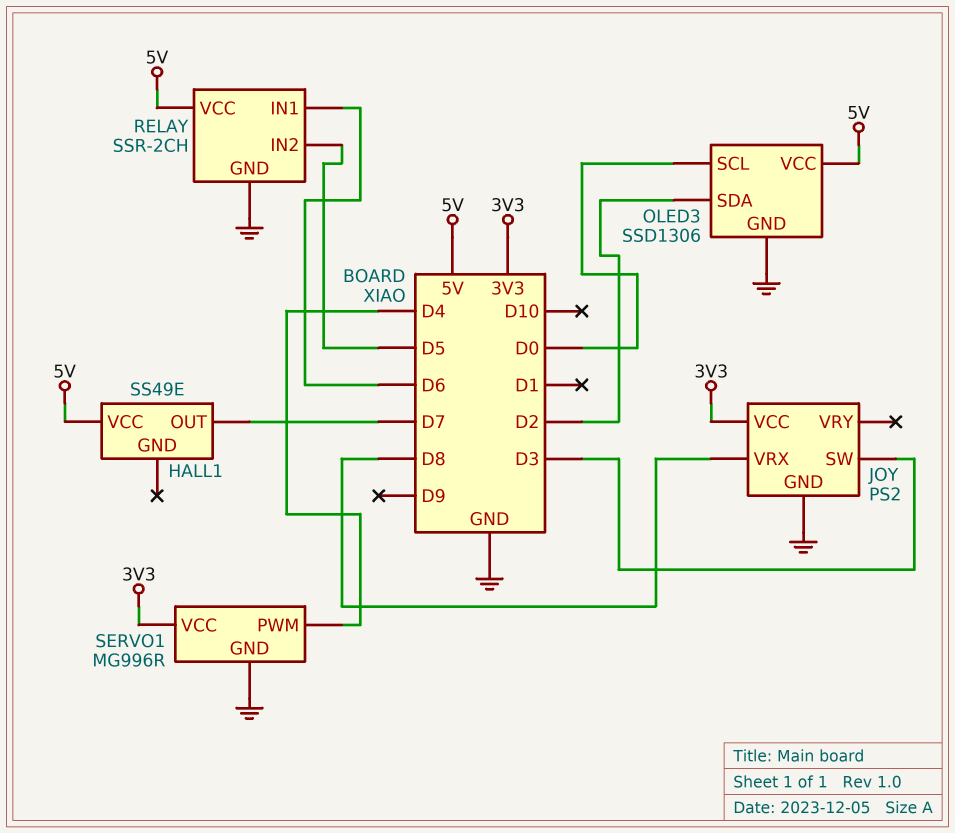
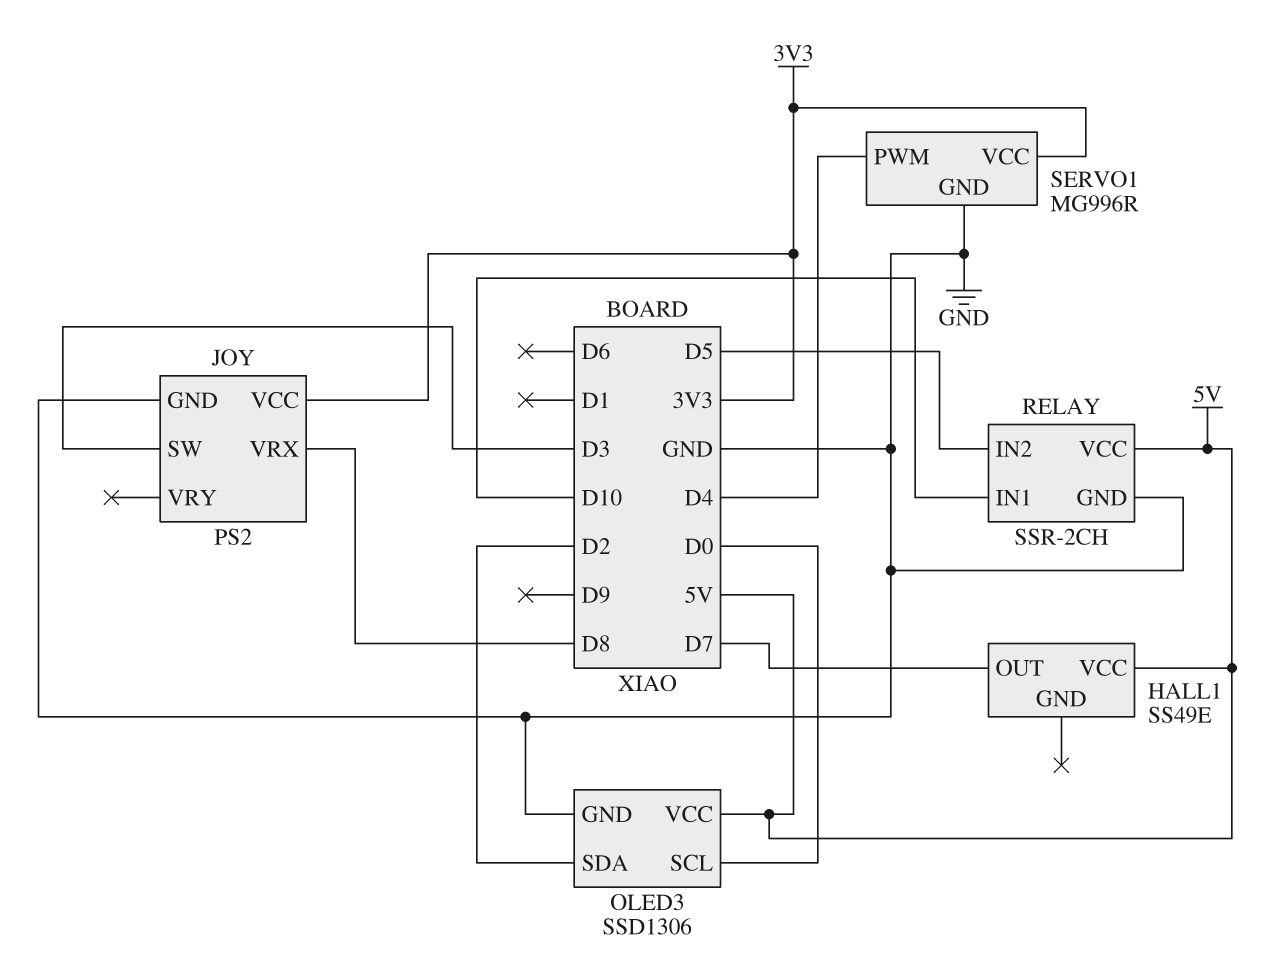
RELAY pin IN1: D6 -> D10

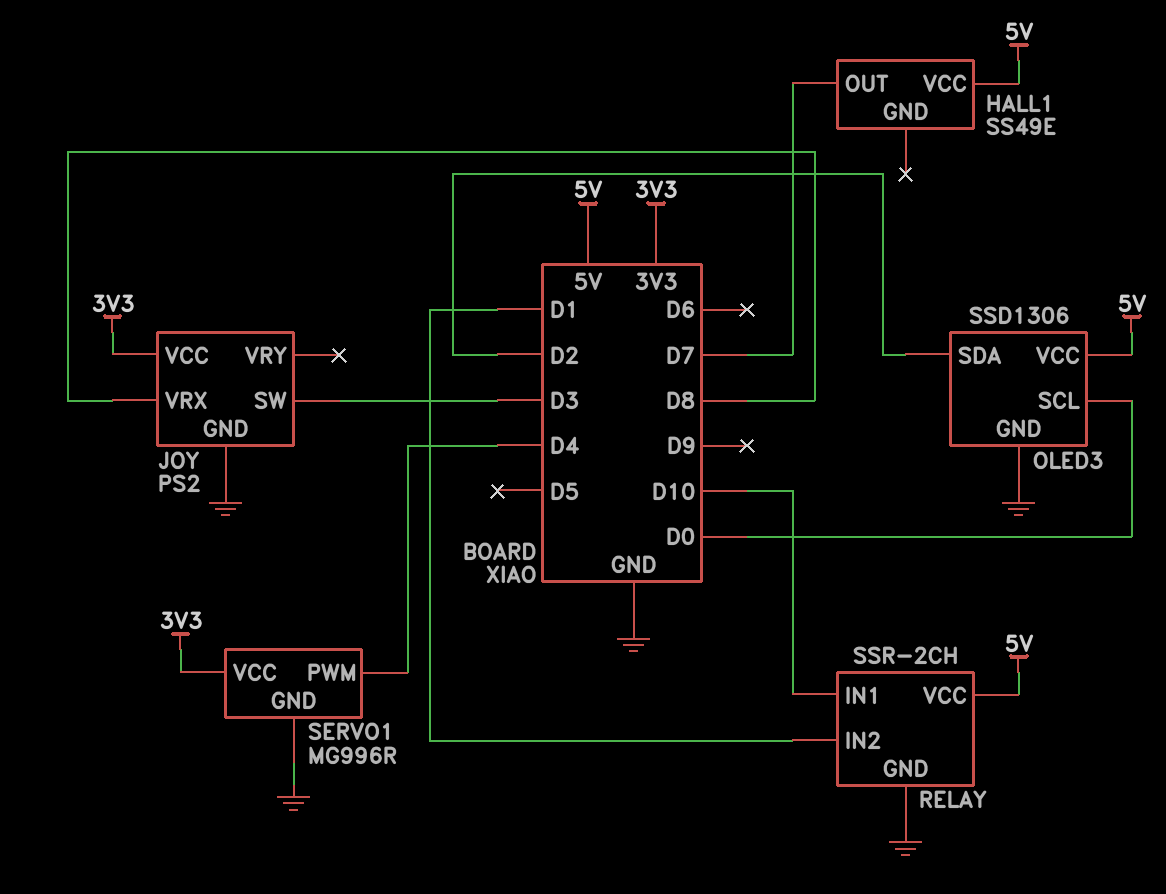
RELAY pin IN2: D5 -> D1

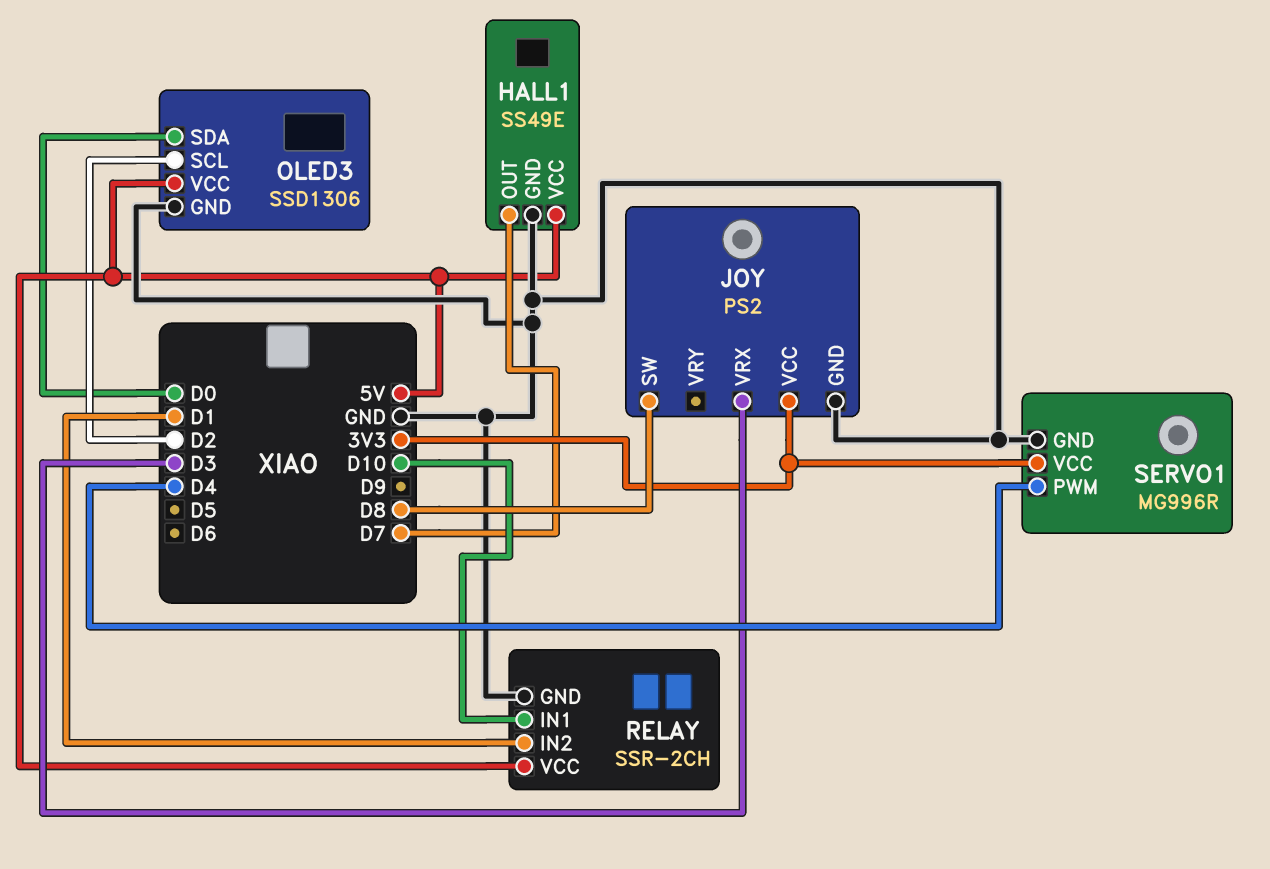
HALL1 pin GND: none -> GND
JOY pin SW: D3 -> D8
JOY pin VRX: D8 -> D3
OLED3 pin SCL: D0 -> D2
OLED3 pin SDA: D2 -> D0

